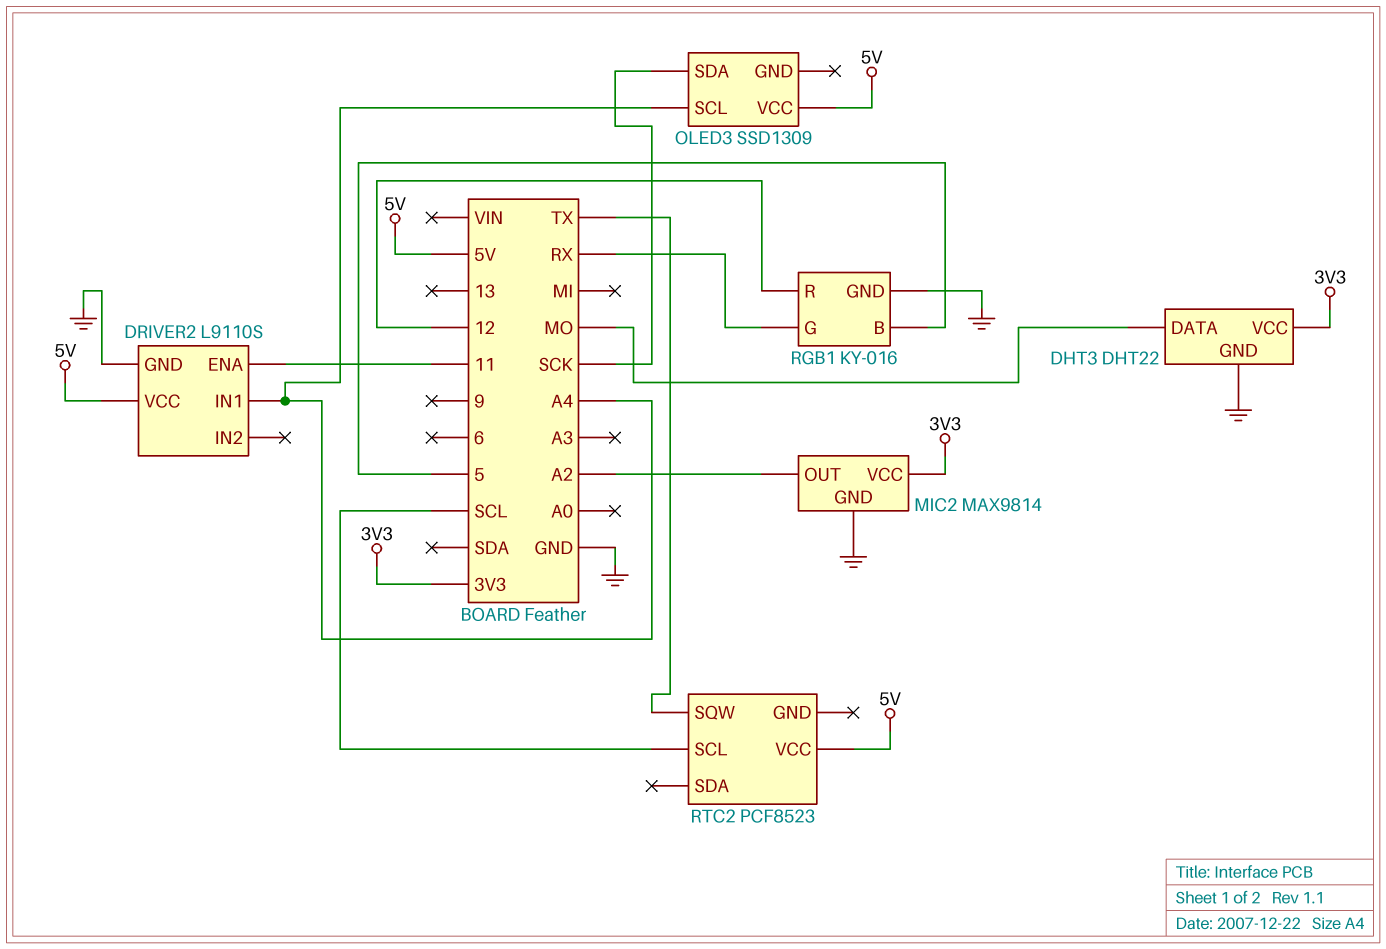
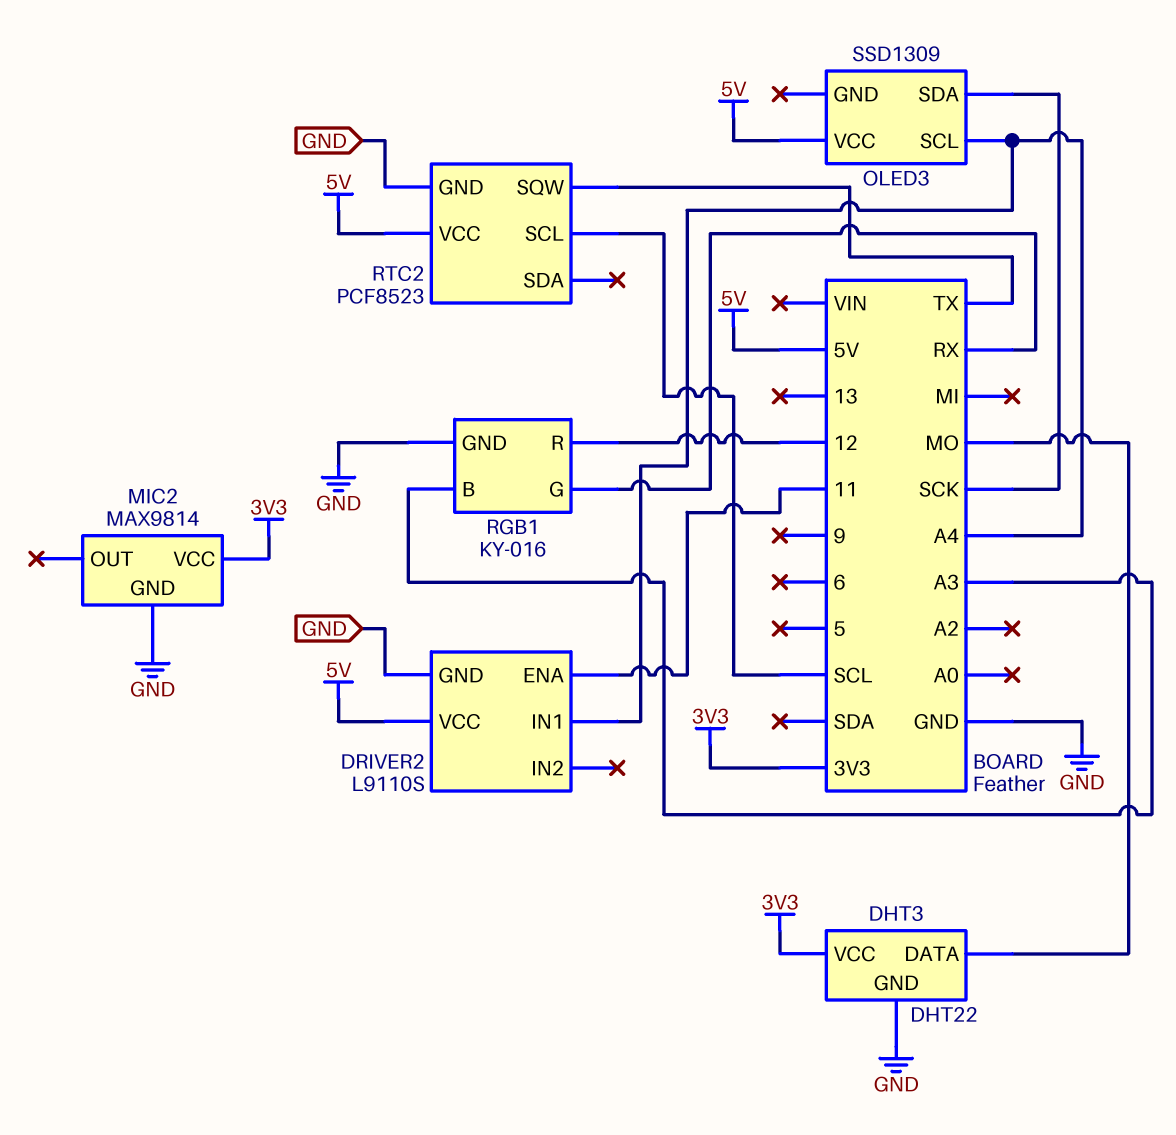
MIC2 pin OUT: A2 -> none
RGB1 pin B: 5 -> A3
RTC2 pin GND: none -> GND

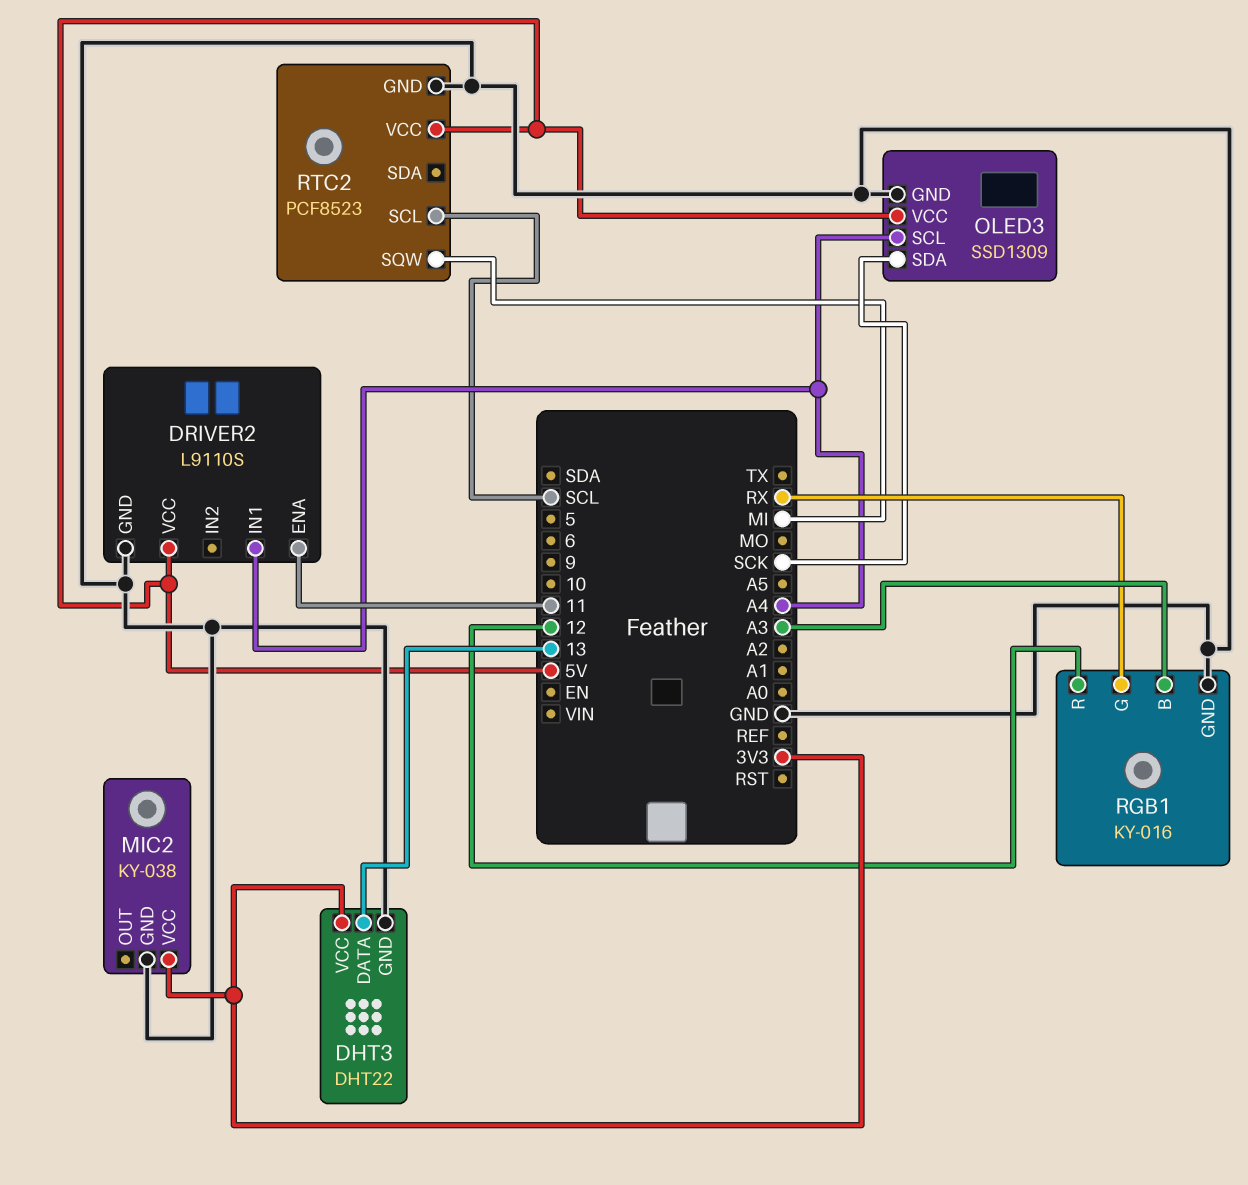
DHT3 pin DATA: MO -> 13
MIC2: MAX9814 -> KY-038
OLED3 pin GND: none -> GND
RTC2 pin SQW: TX -> MI

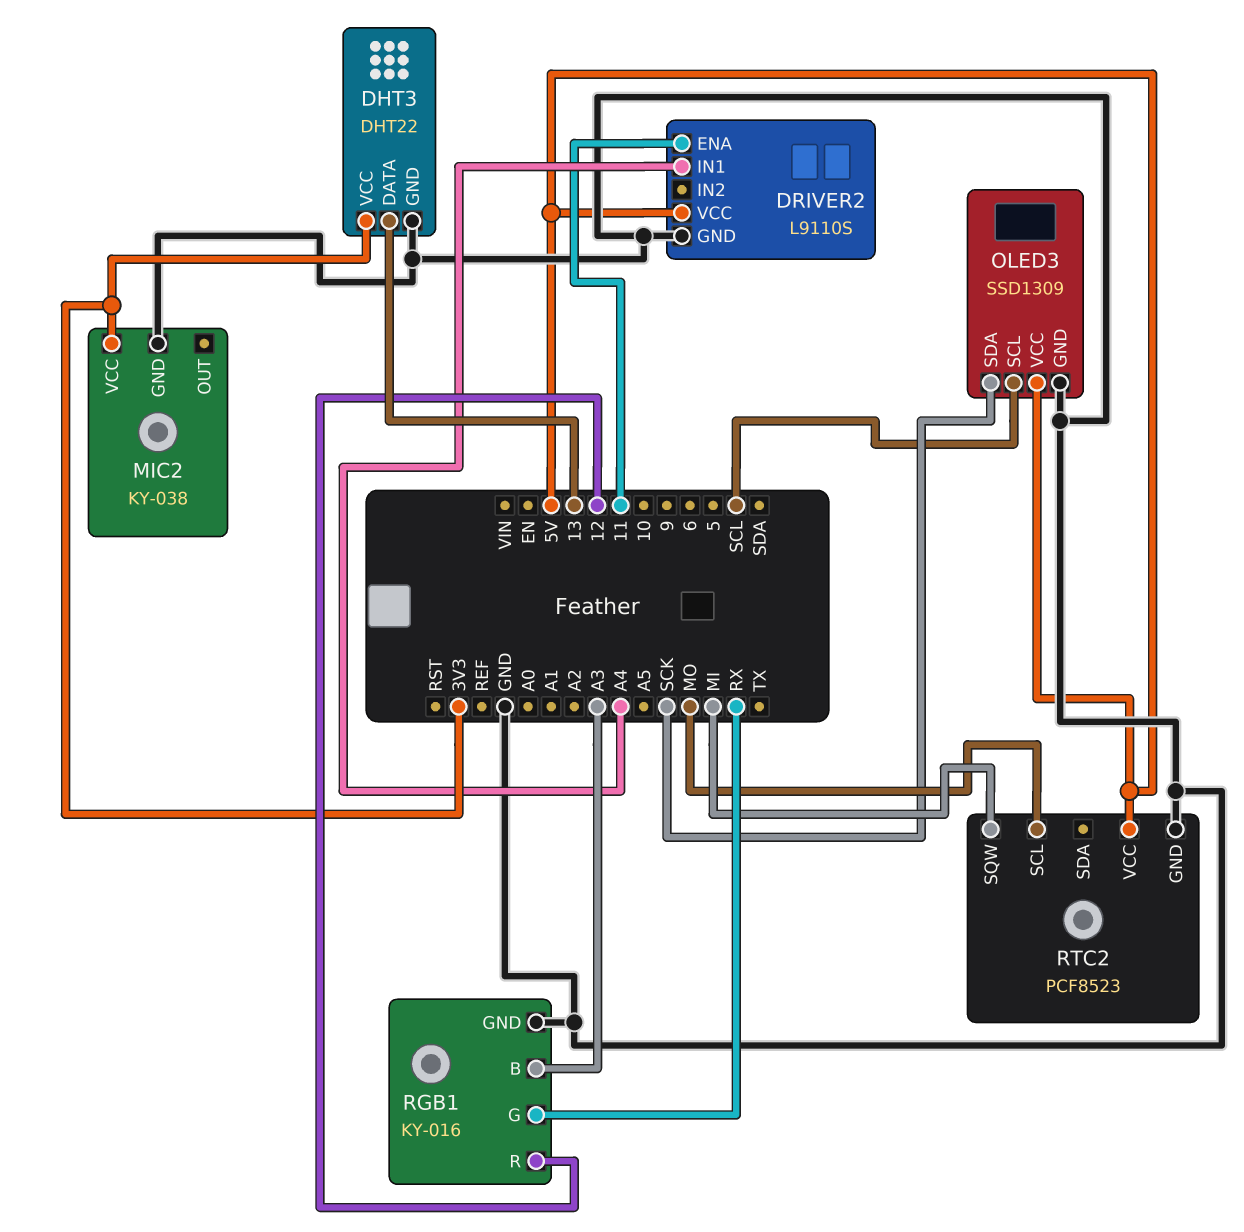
OLED3 pin SCL: A4 -> SCL
RTC2 pin SCL: SCL -> MO

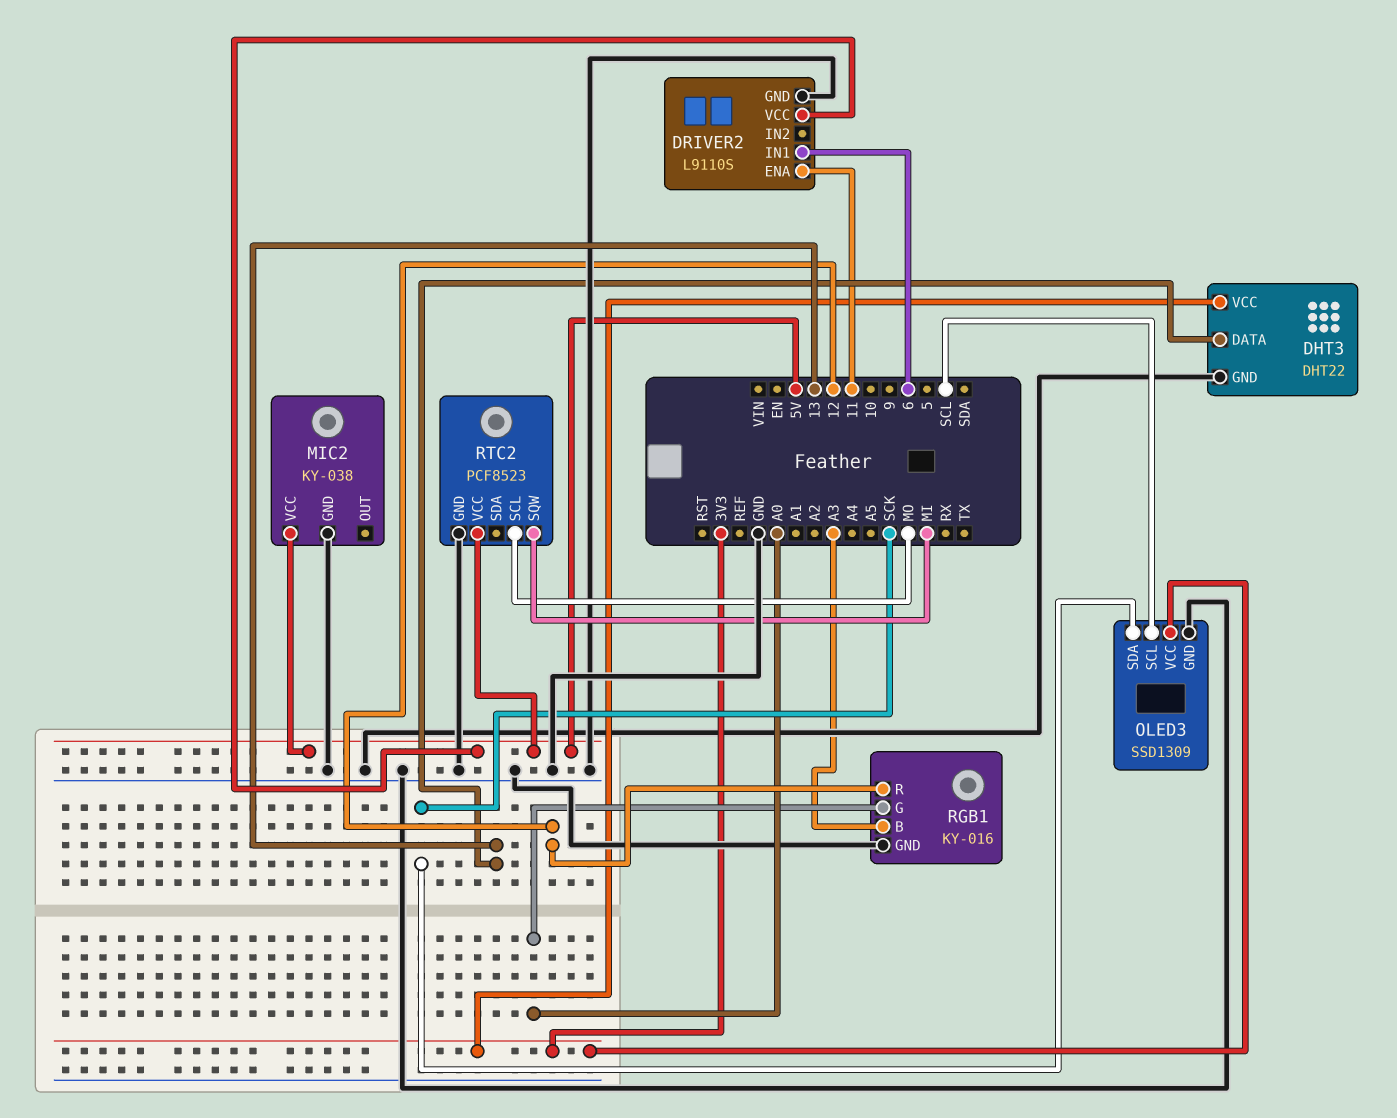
DRIVER2 pin IN1: A4 -> 6
MIC2 pin VCC: 3V3 -> 5V
OLED3 pin VCC: 5V -> 3V3
RGB1 pin G: RX -> A0

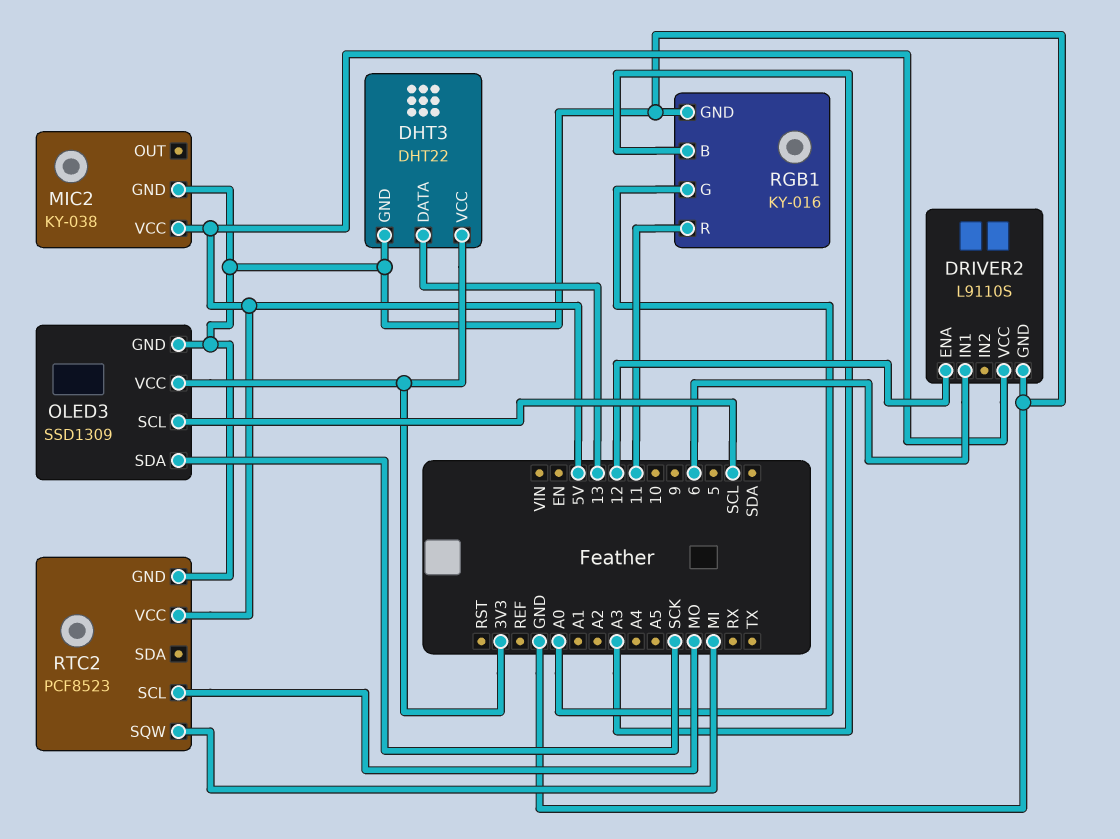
DRIVER2 pin ENA: 11 -> 12
RGB1 pin R: 12 -> 11

